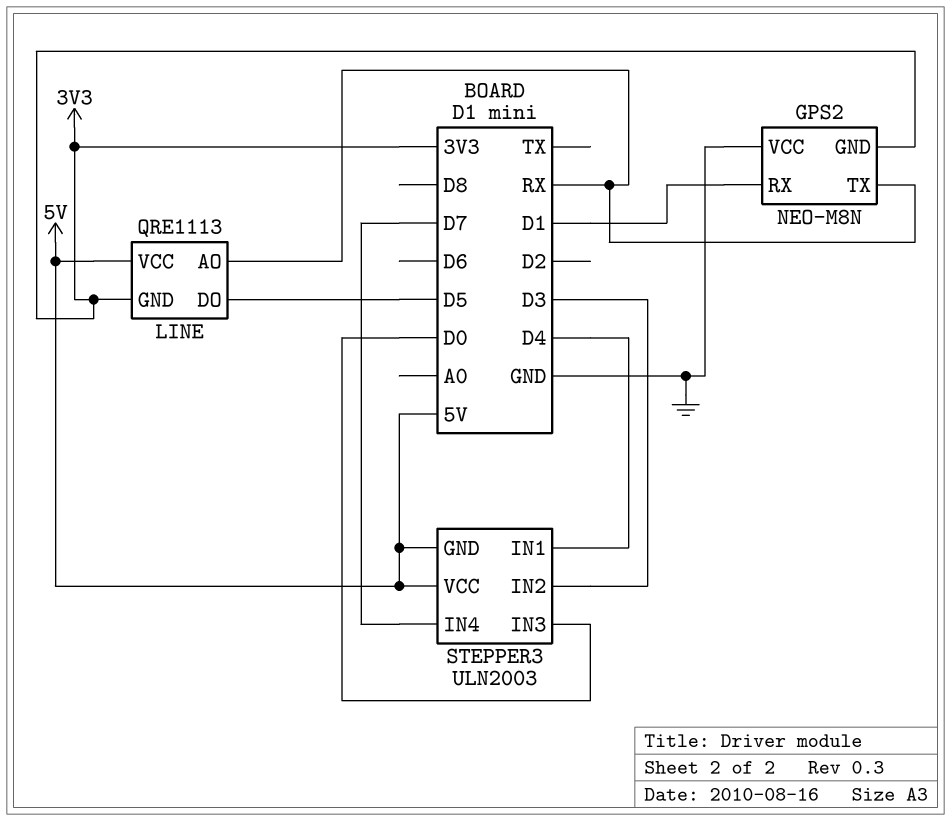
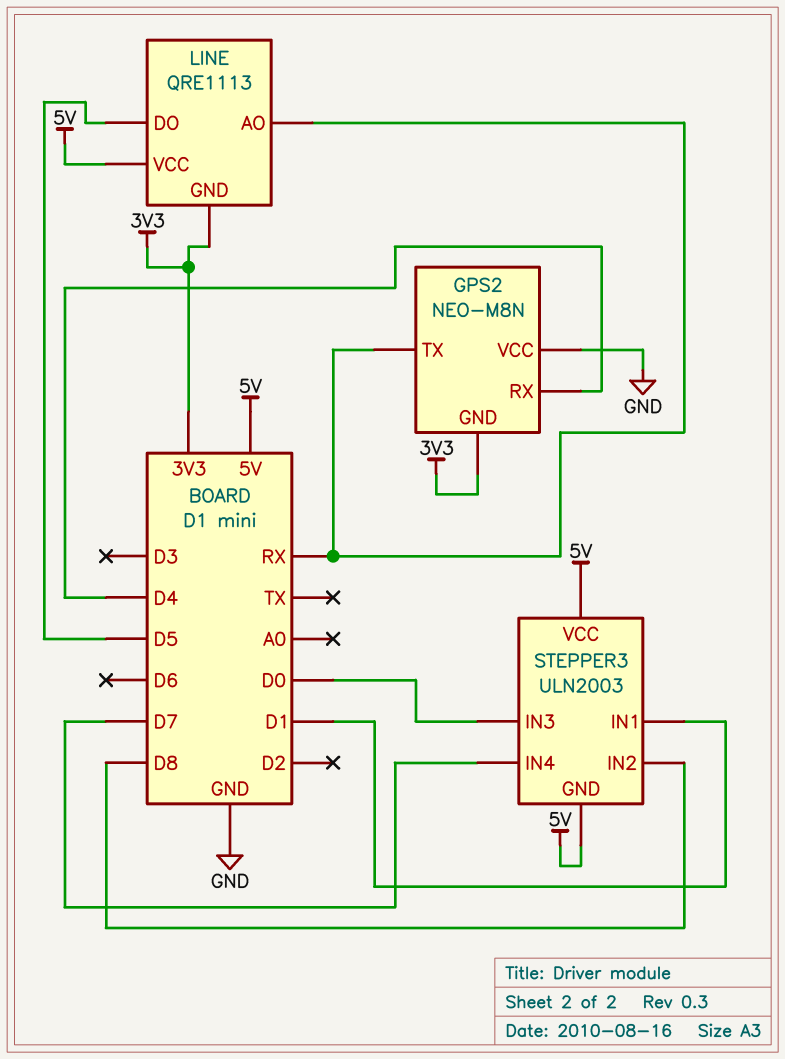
GPS2 pin RX: D1 -> D4
STEPPER3 pin IN1: D4 -> D1
STEPPER3 pin IN2: D3 -> D8

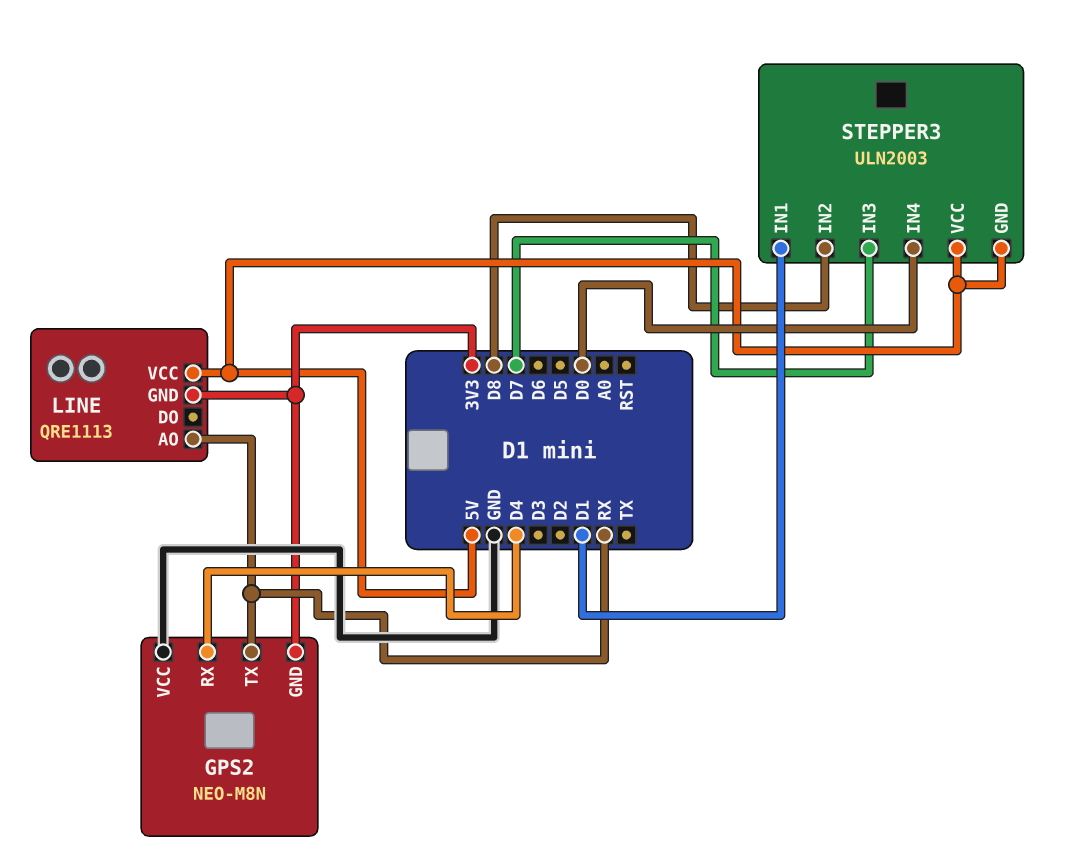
LINE pin DO: D5 -> none
STEPPER3 pin IN3: D0 -> D7
STEPPER3 pin IN4: D7 -> D0

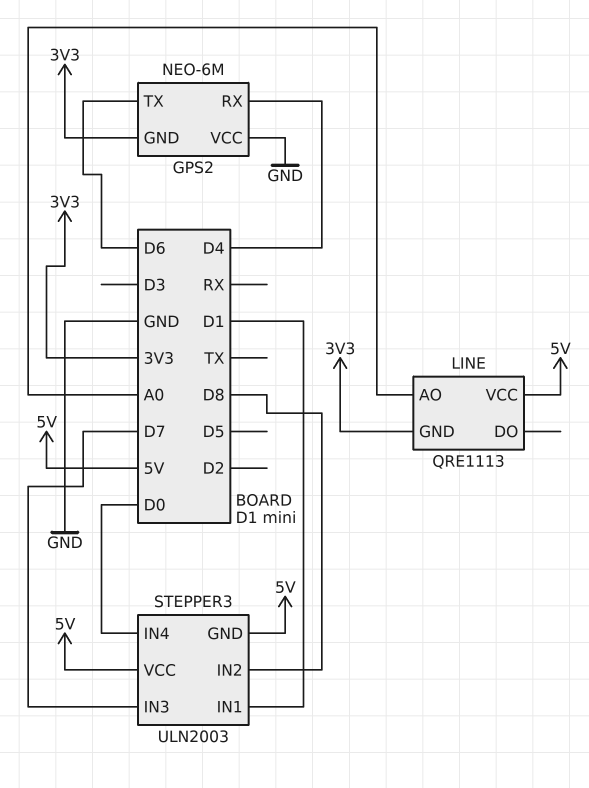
GPS2: NEO-M8N -> NEO-6M
GPS2 pin TX: RX -> D6
LINE pin AO: RX -> A0

